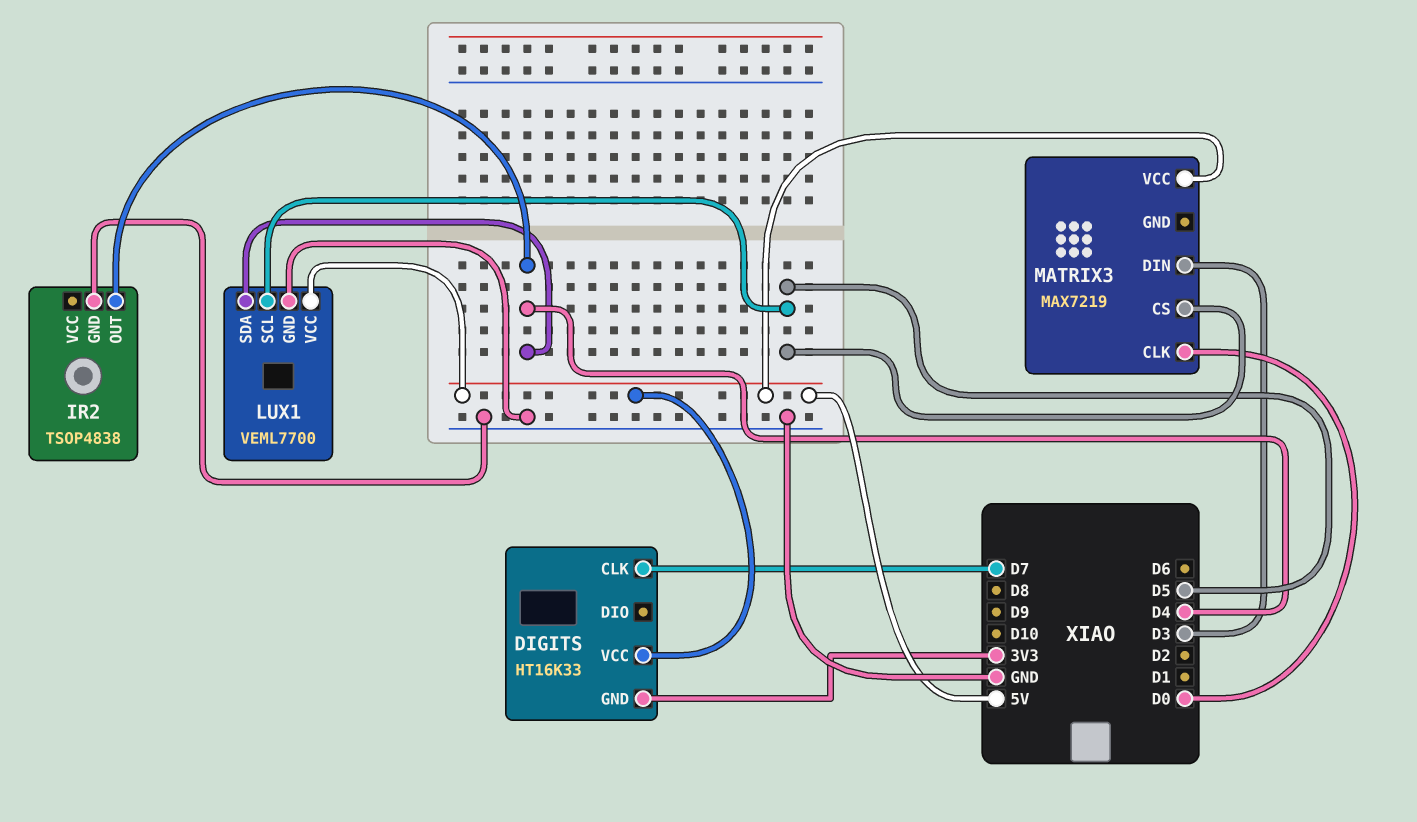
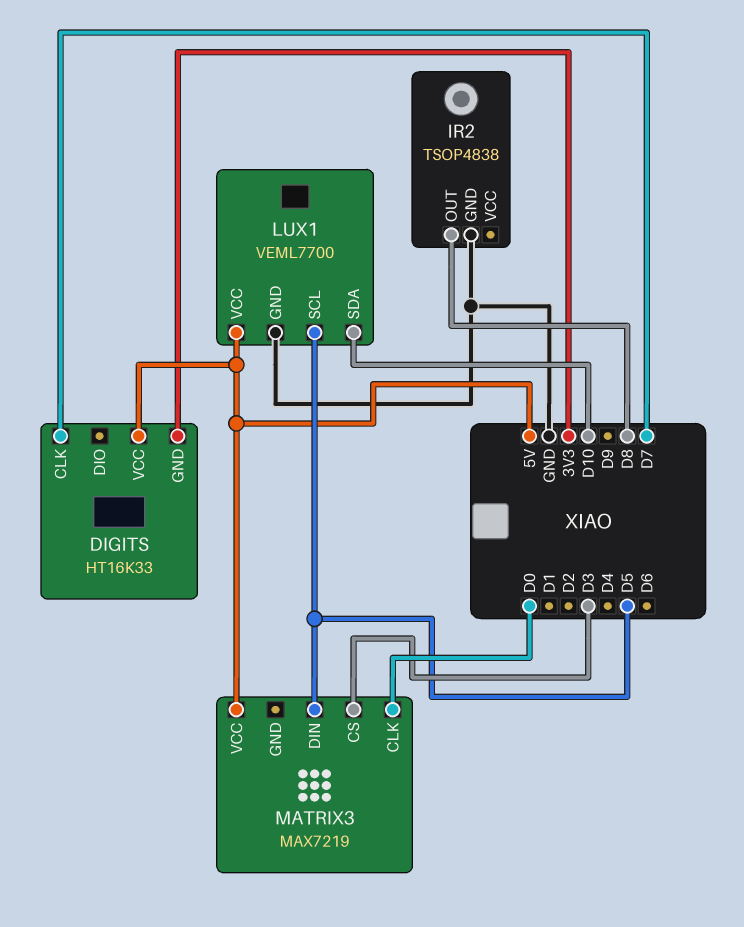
IR2 pin OUT: D4 -> D8
LUX1 pin SDA: D4 -> D10
MATRIX3 pin CS: D5 -> D3
MATRIX3 pin DIN: D3 -> D5

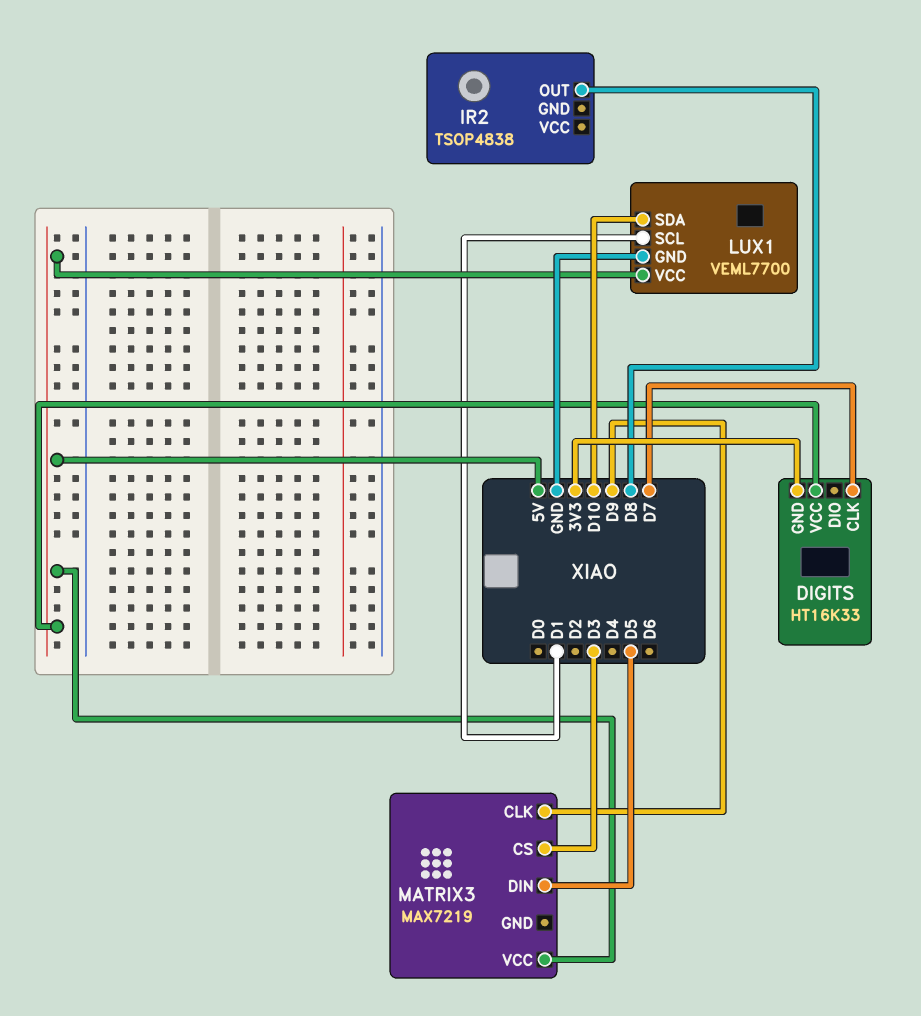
IR2 pin GND: GND -> none
LUX1 pin SCL: D5 -> D1
MATRIX3 pin CLK: D0 -> D9

